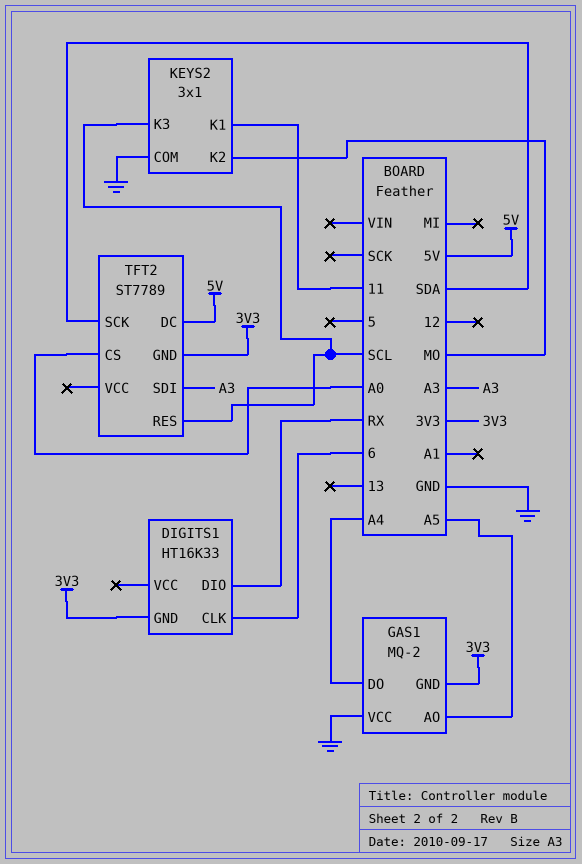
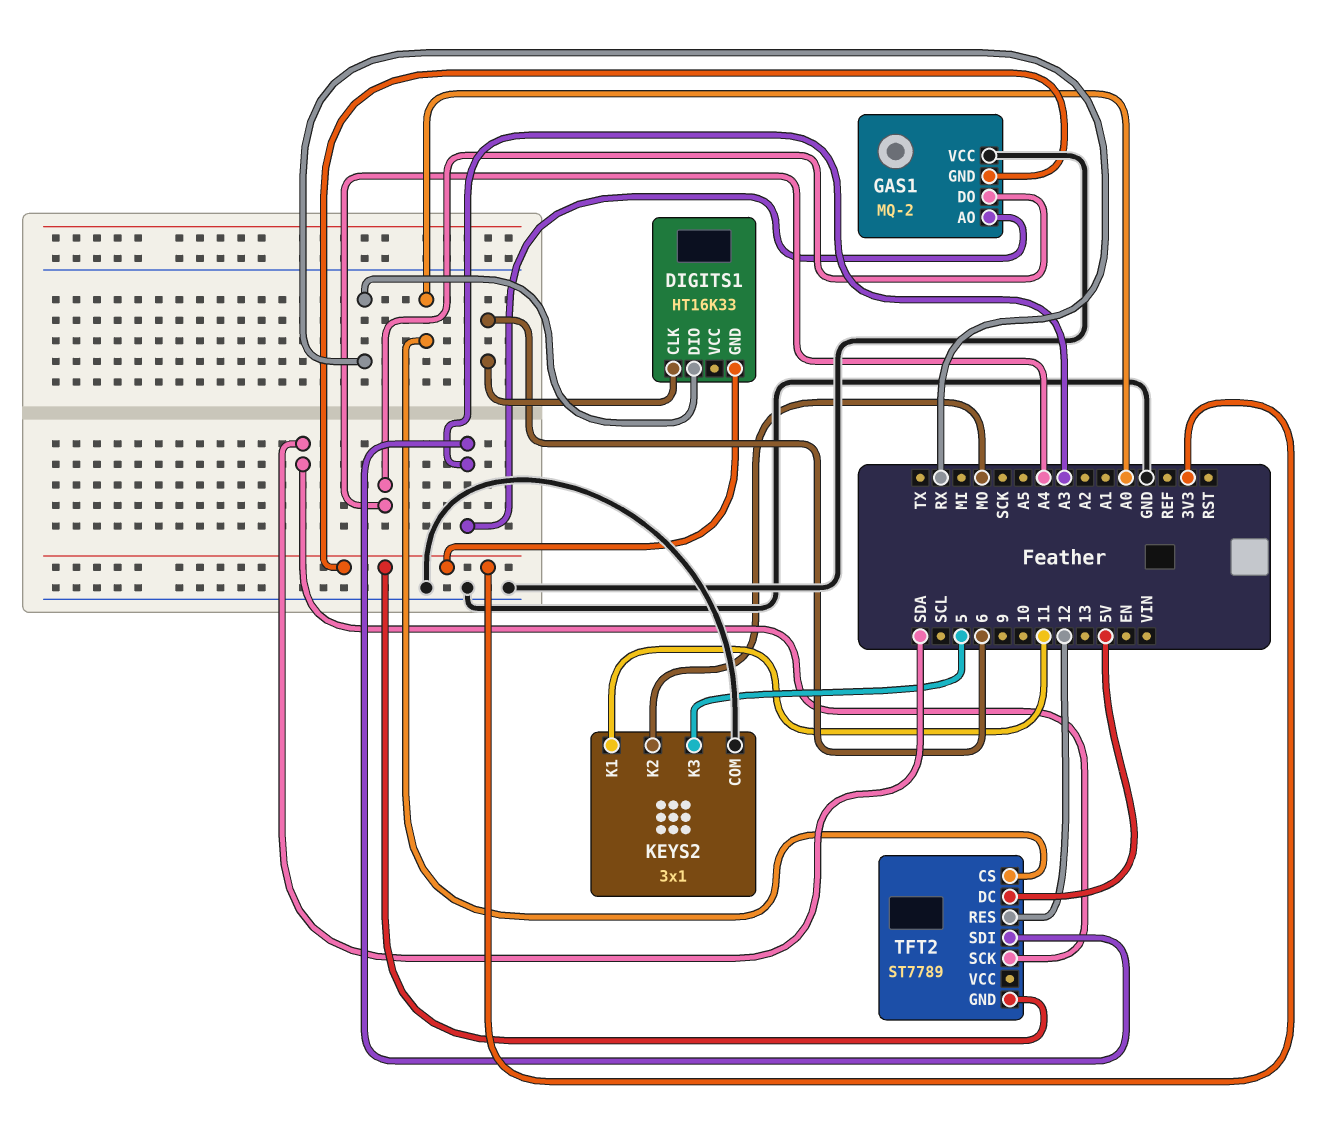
GAS1 pin AO: A5 -> A3
KEYS2 pin K3: SCL -> 5
TFT2 pin RES: SCL -> 12

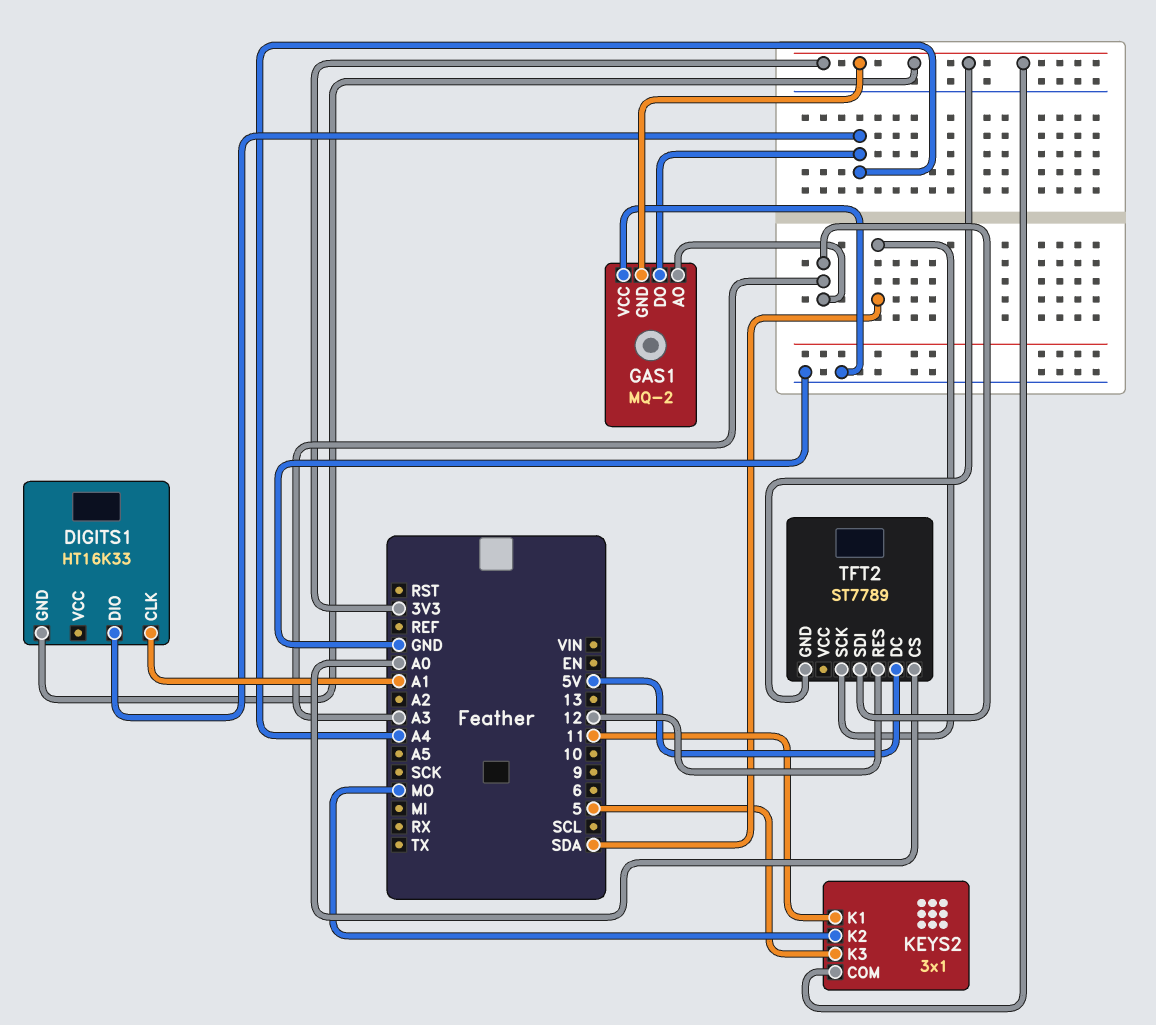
DIGITS1 pin CLK: 6 -> A1
DIGITS1 pin DIO: RX -> A4
KEYS2 pin COM: GND -> 3V3

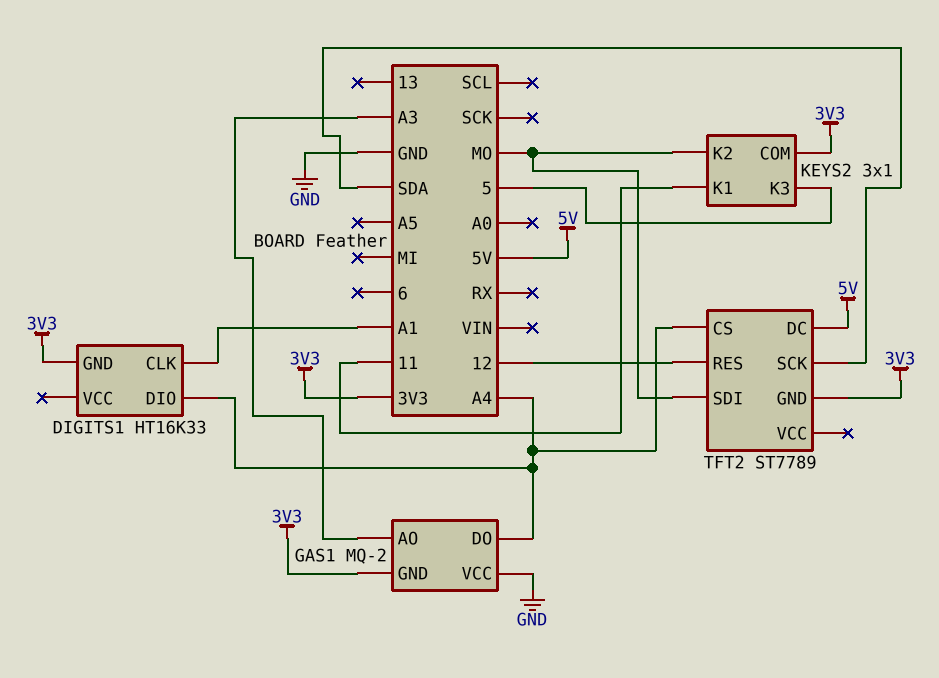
TFT2 pin CS: A0 -> A4
TFT2 pin SDI: A3 -> MO

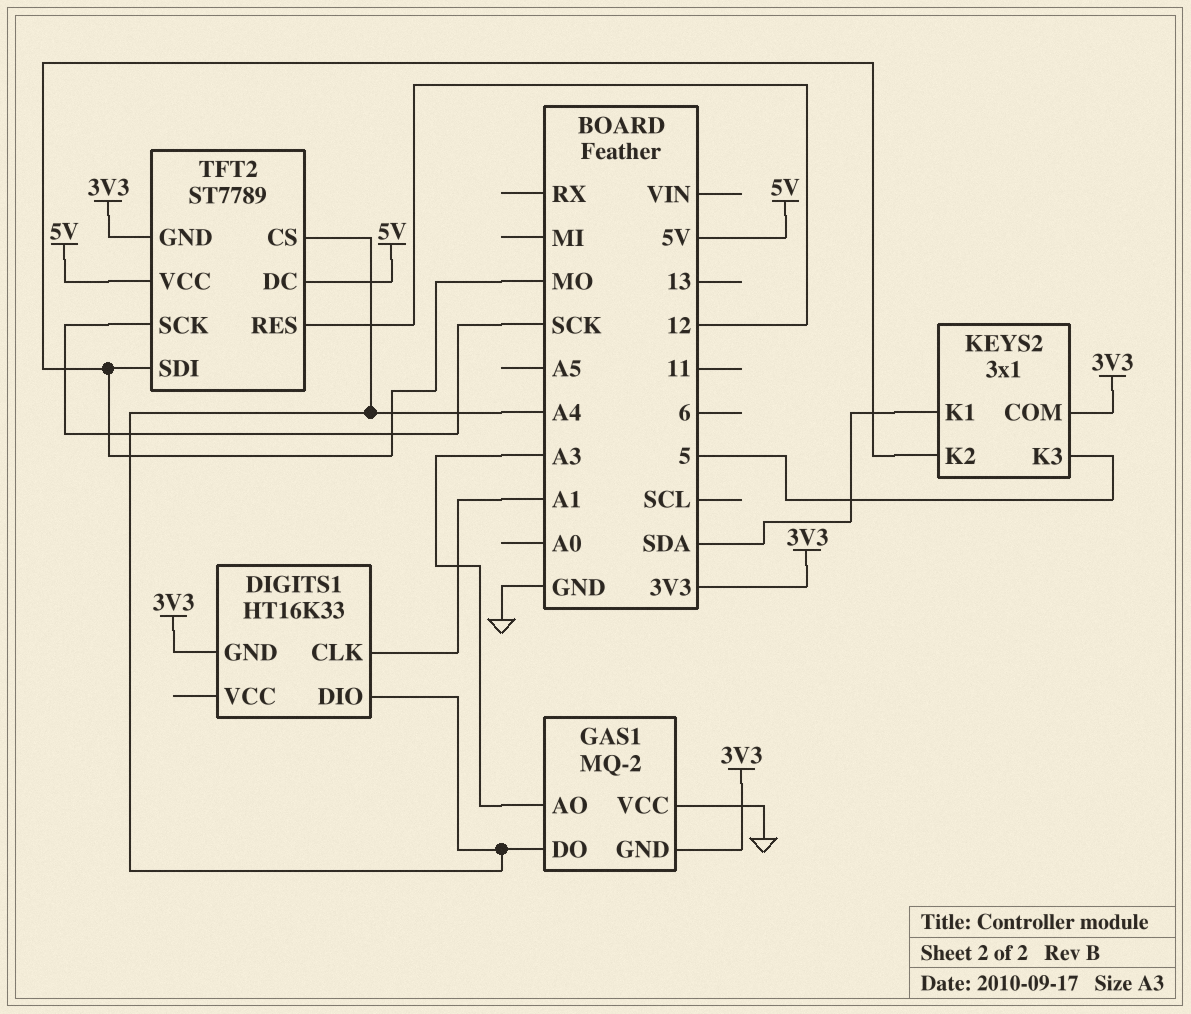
KEYS2 pin K1: 11 -> SDA
TFT2 pin SCK: SDA -> SCK
TFT2 pin VCC: none -> 5V

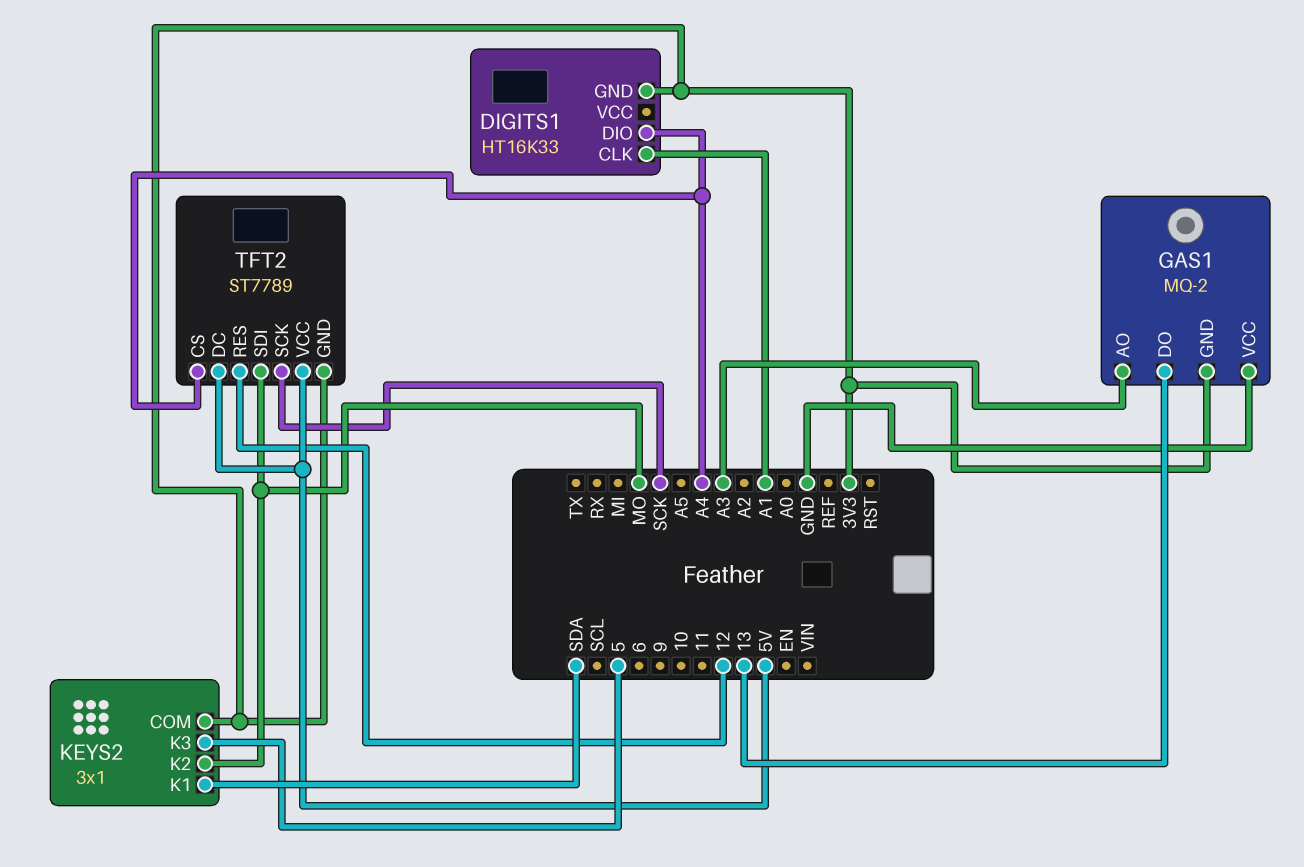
GAS1 pin DO: A4 -> 13

